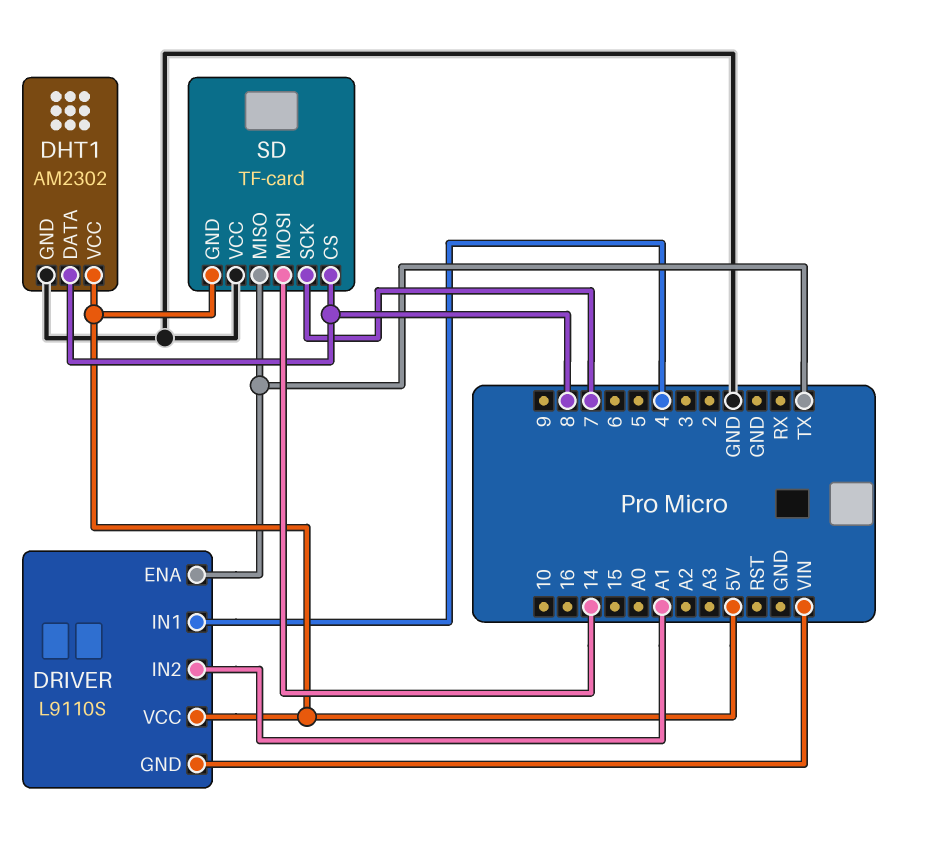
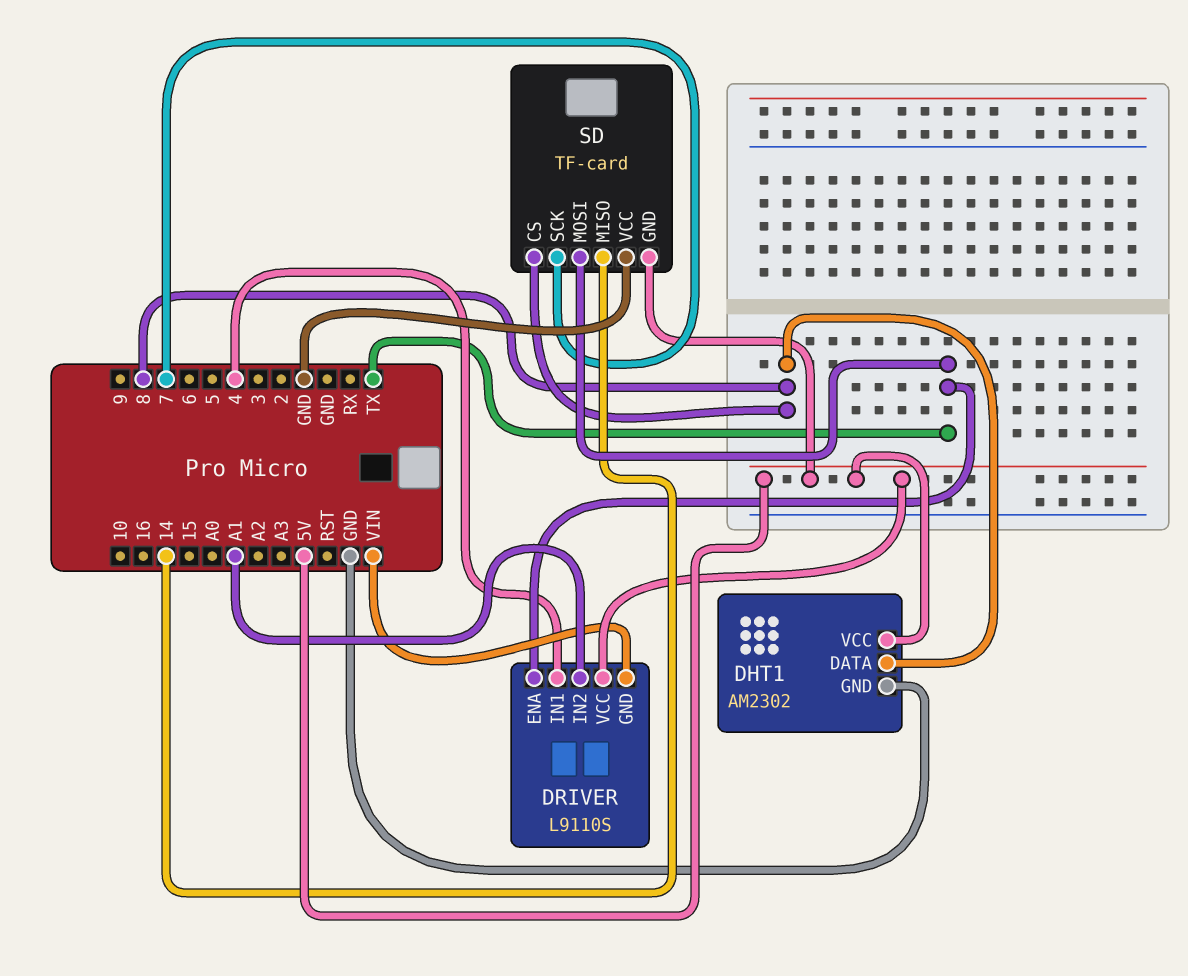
SD pin MISO: TX -> 14
SD pin MOSI: 14 -> TX

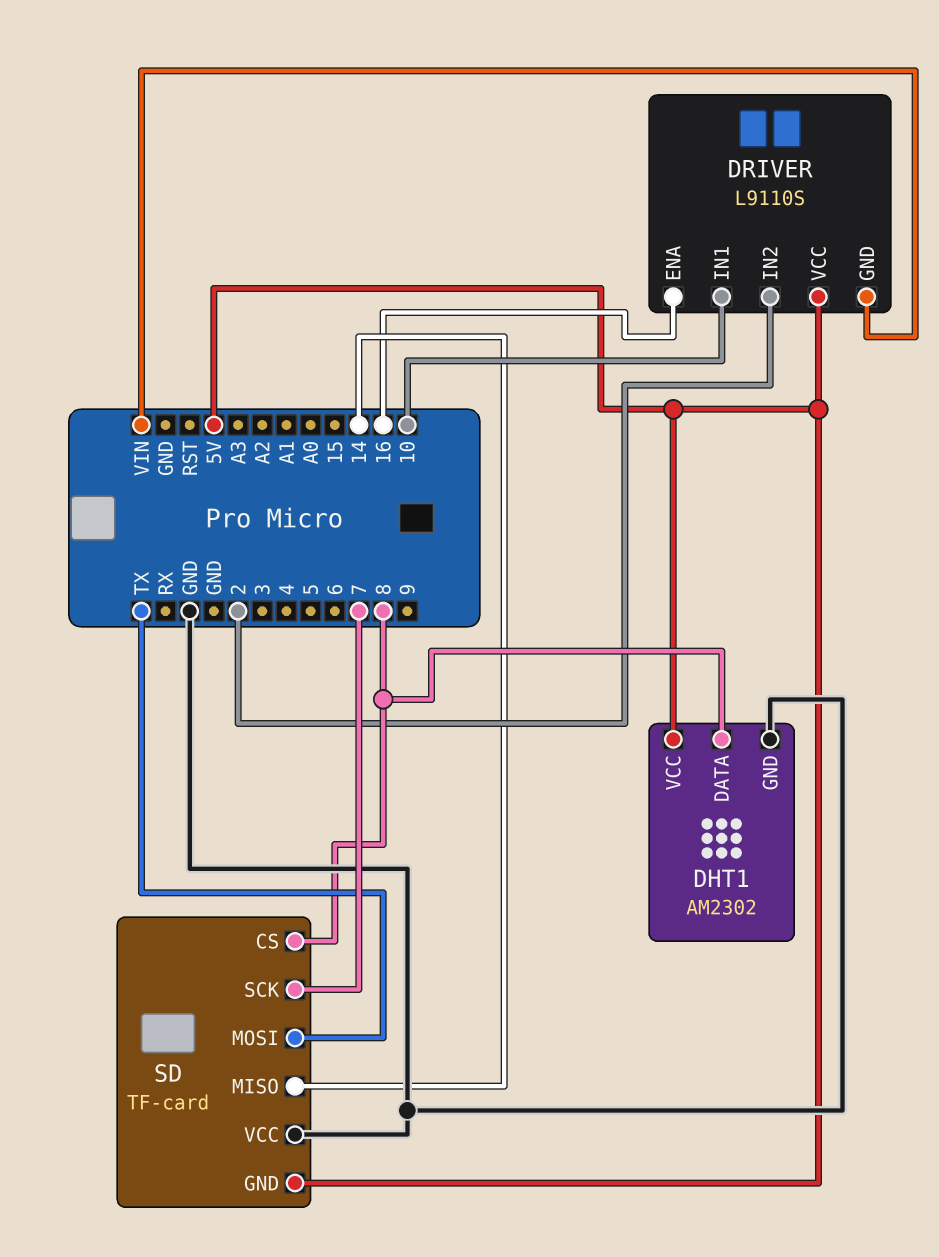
DRIVER pin ENA: TX -> 16
DRIVER pin IN1: 4 -> 10
DRIVER pin IN2: A1 -> 2

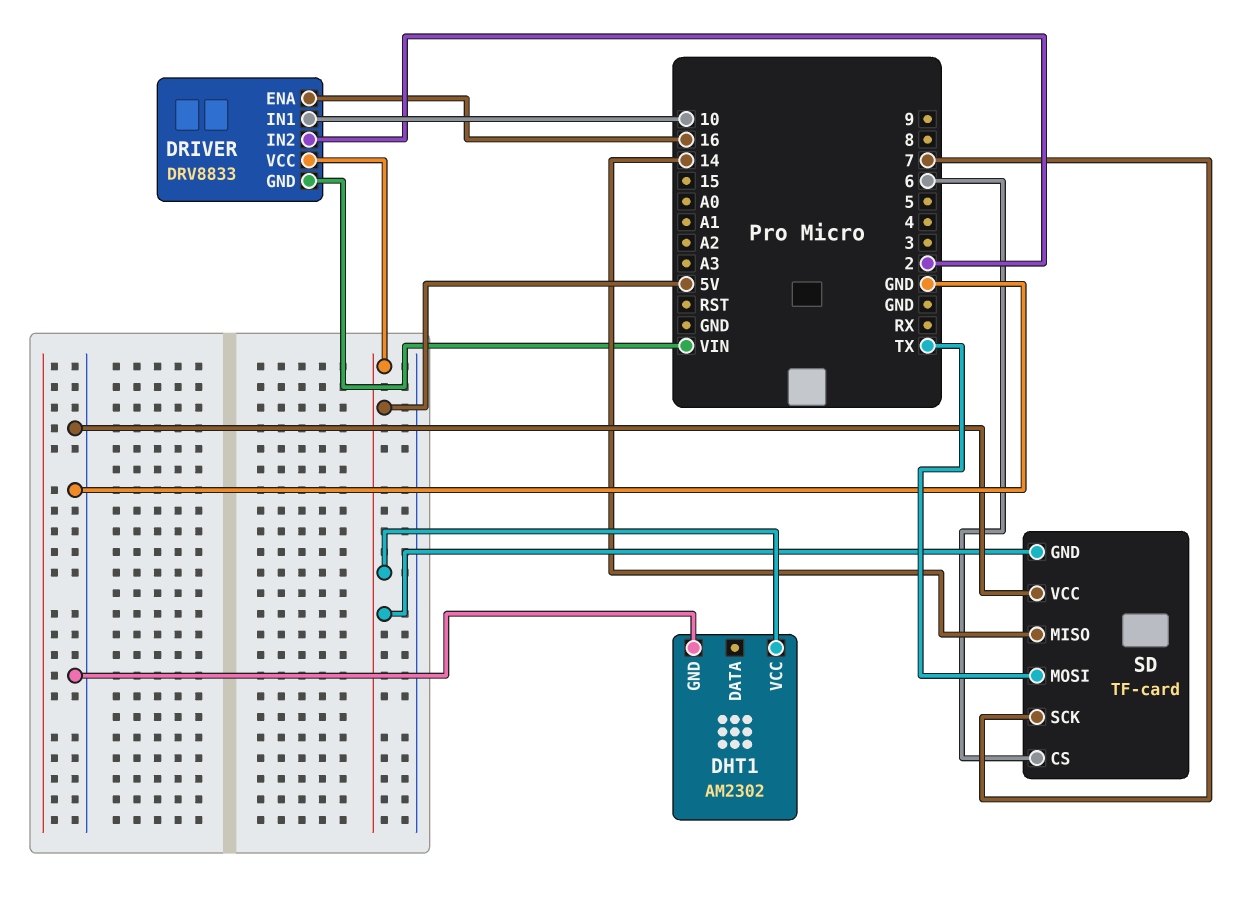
DHT1 pin DATA: 8 -> none
DRIVER: L9110S -> DRV8833
SD pin CS: 8 -> 6

